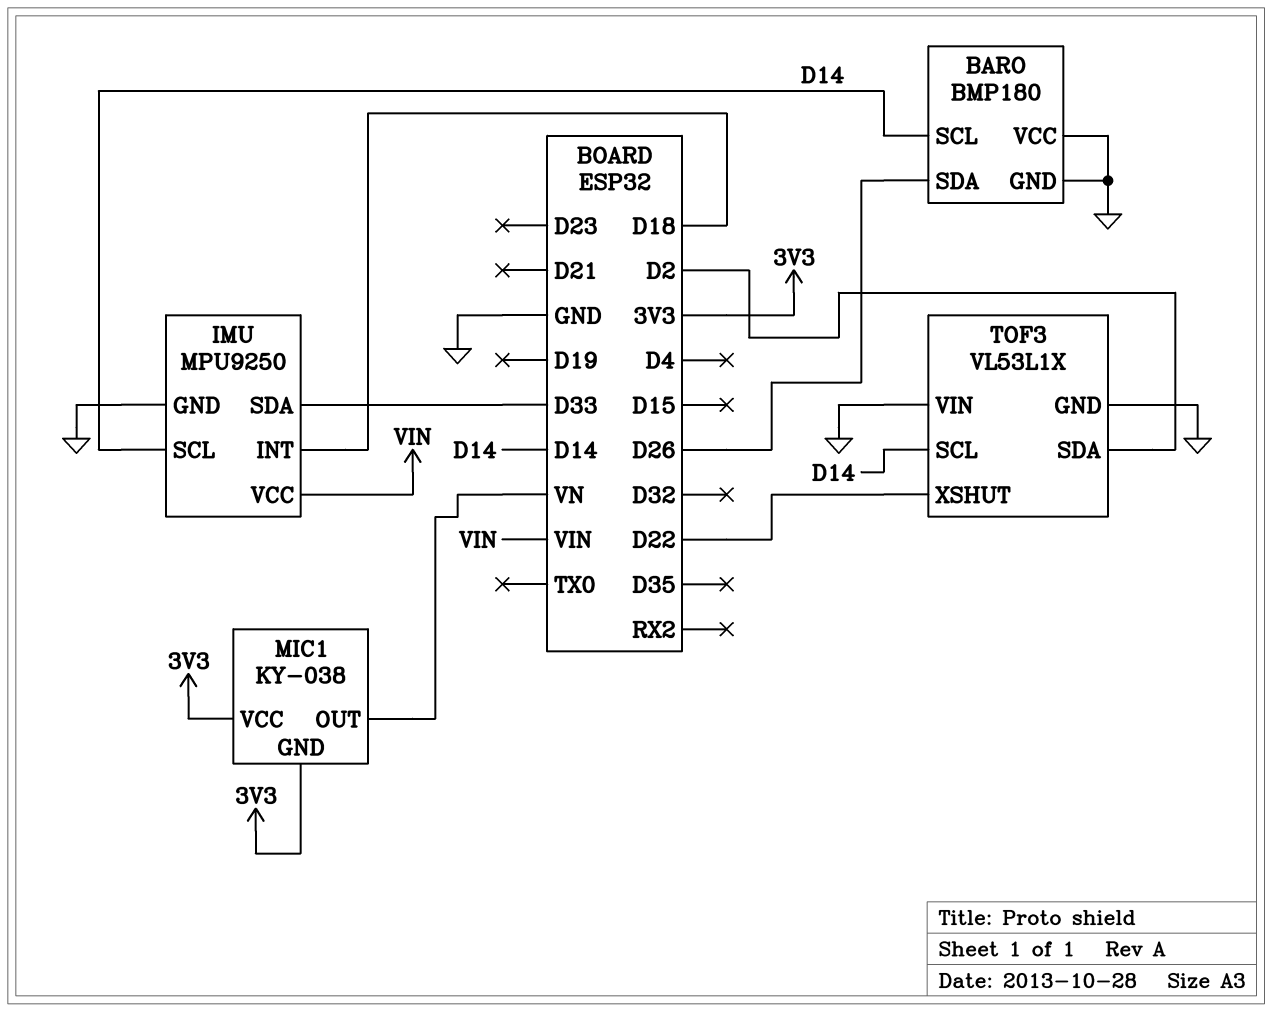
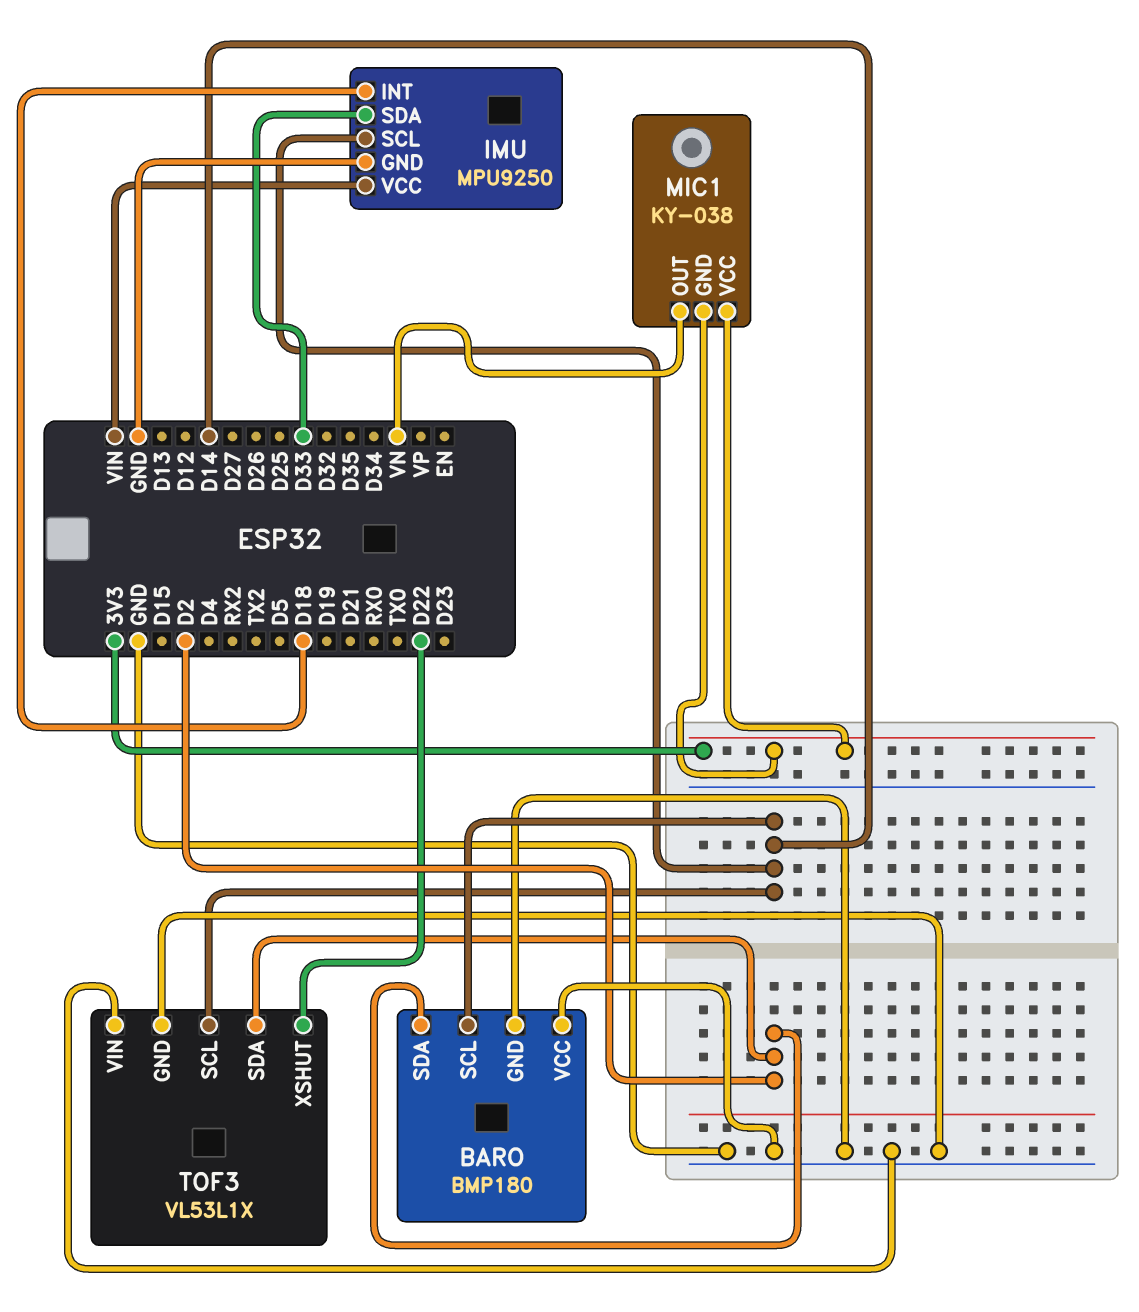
BARO pin SDA: D26 -> D2

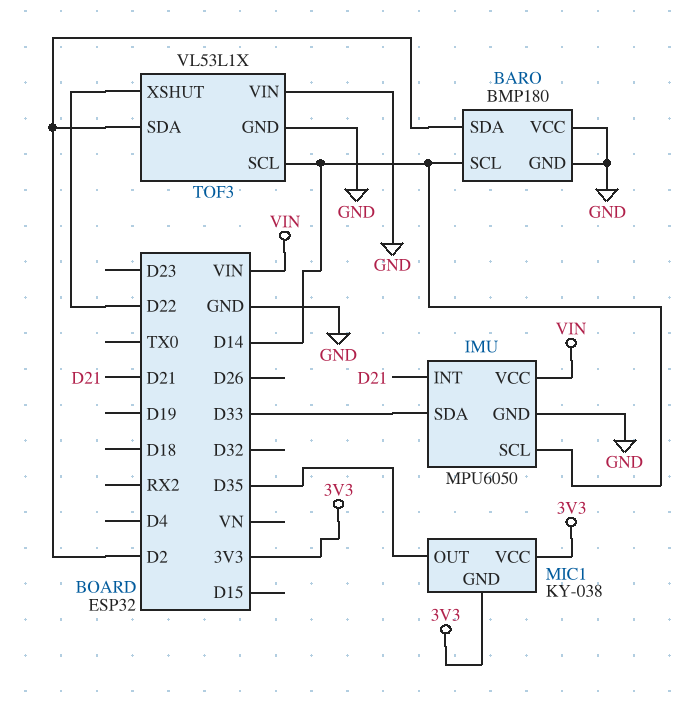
IMU: MPU9250 -> MPU6050
IMU pin INT: D18 -> D21
MIC1 pin OUT: VN -> D35

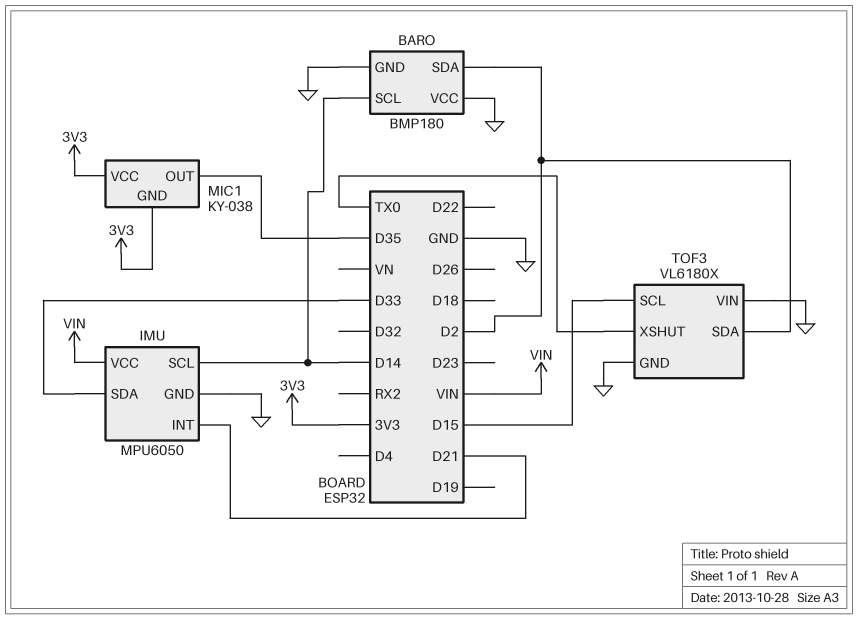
TOF3: VL53L1X -> VL6180X
TOF3 pin SCL: D14 -> D15
TOF3 pin XSHUT: D22 -> TX0

